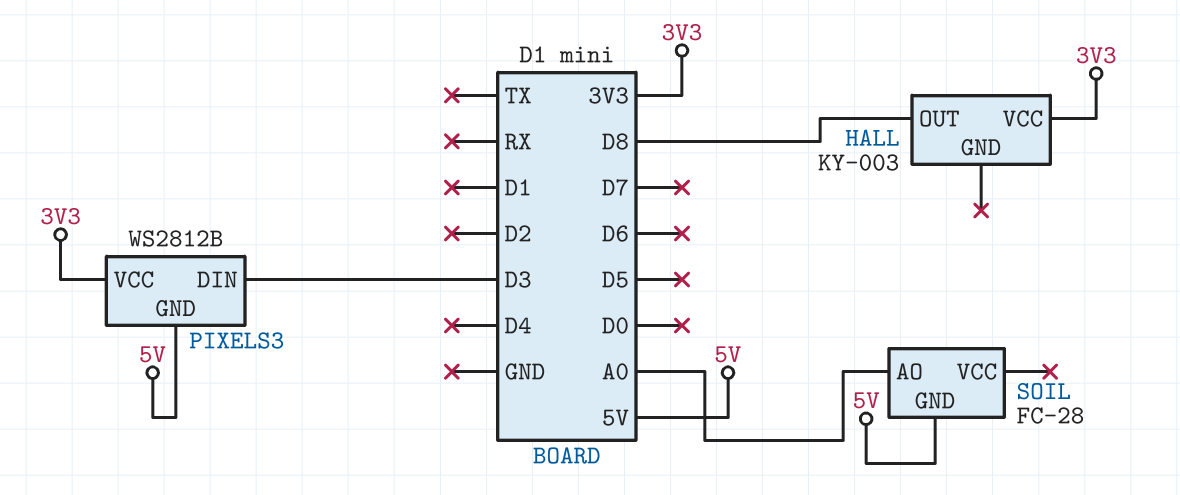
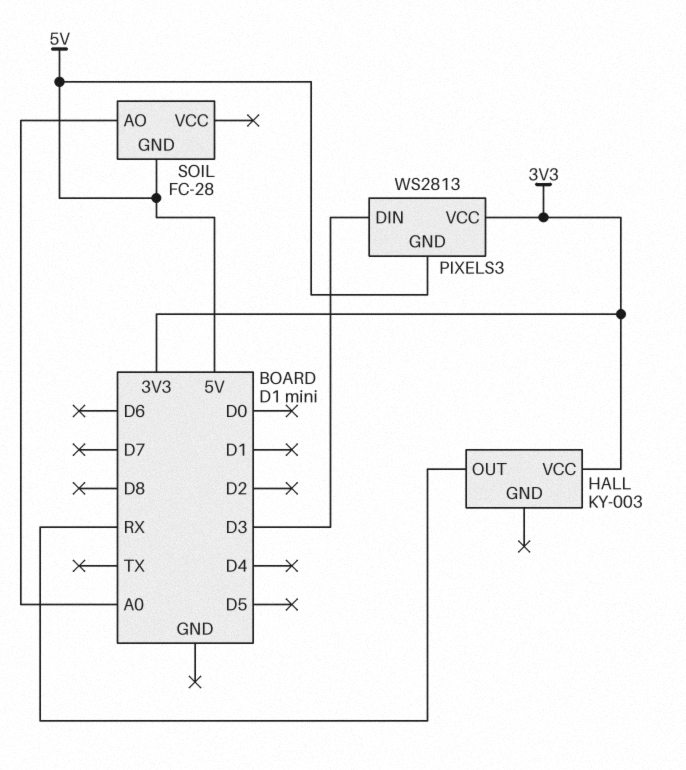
HALL pin OUT: D8 -> RX
PIXELS3: WS2812B -> WS2813

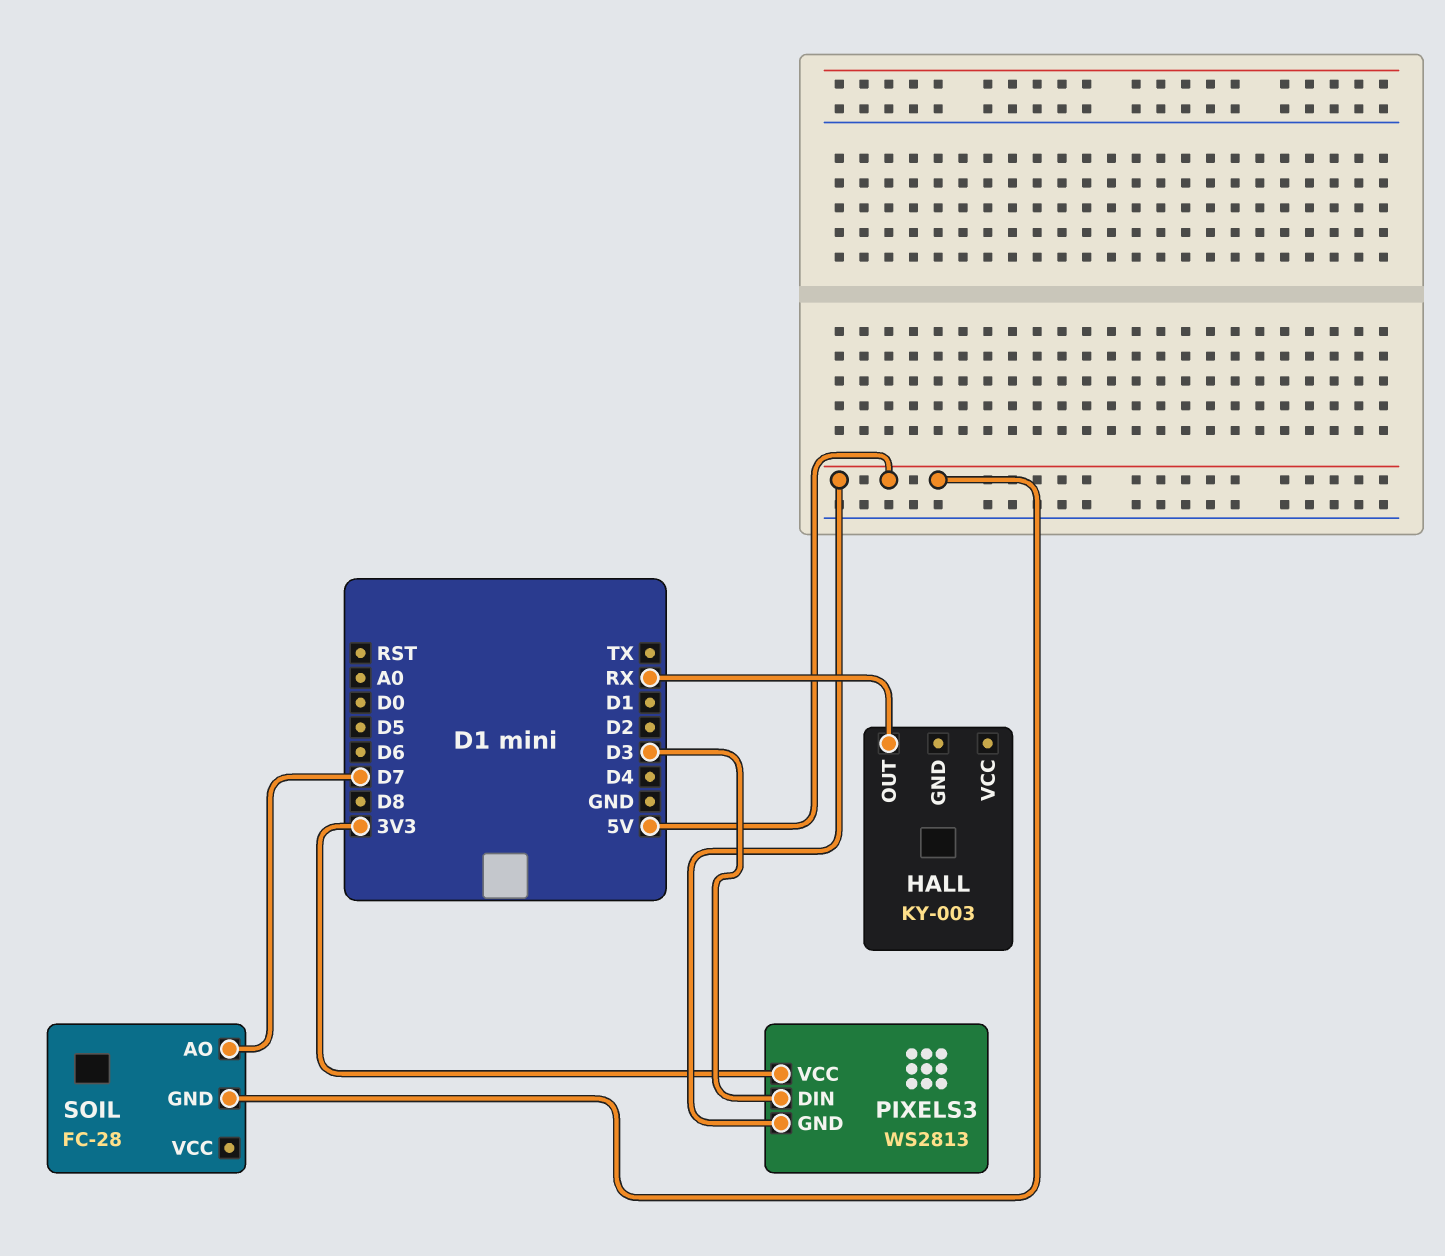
HALL pin VCC: 3V3 -> none
SOIL pin AO: A0 -> D7

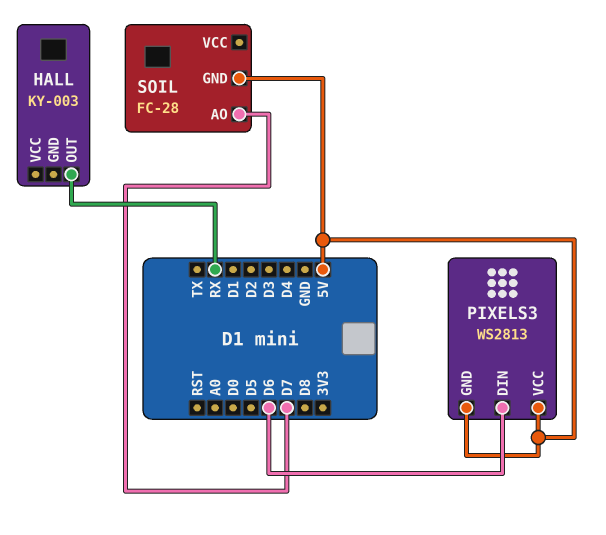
PIXELS3 pin DIN: D3 -> D6
PIXELS3 pin VCC: 3V3 -> 5V

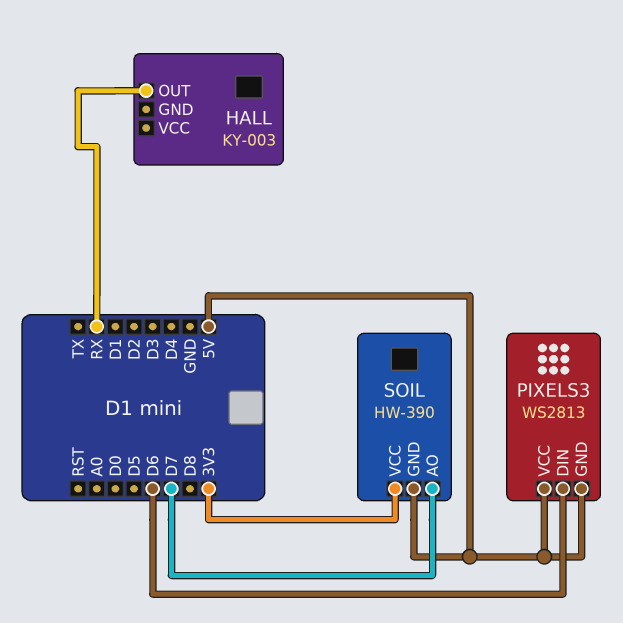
SOIL: FC-28 -> HW-390
SOIL pin VCC: none -> 3V3

